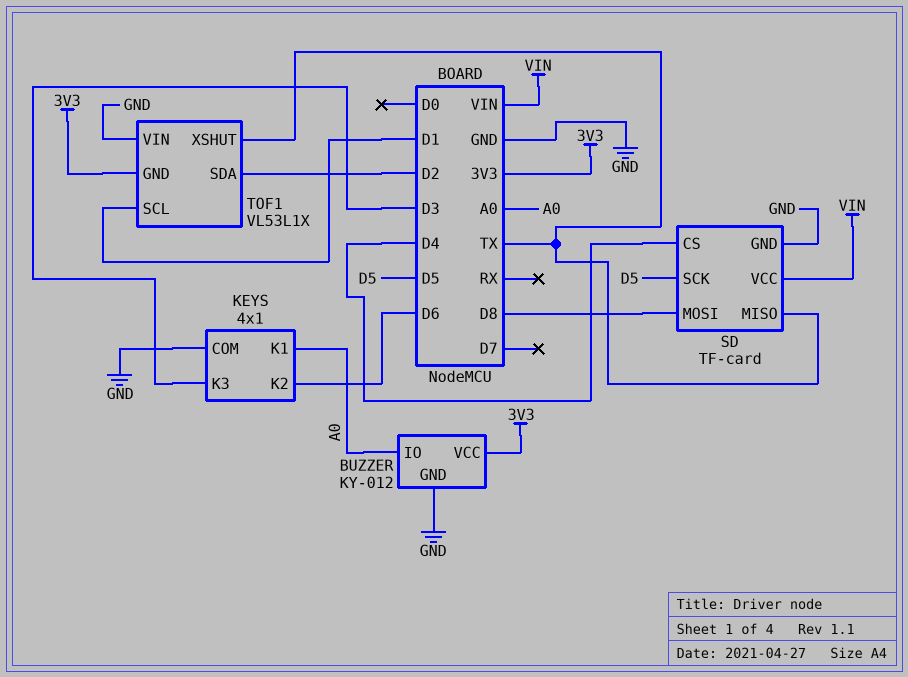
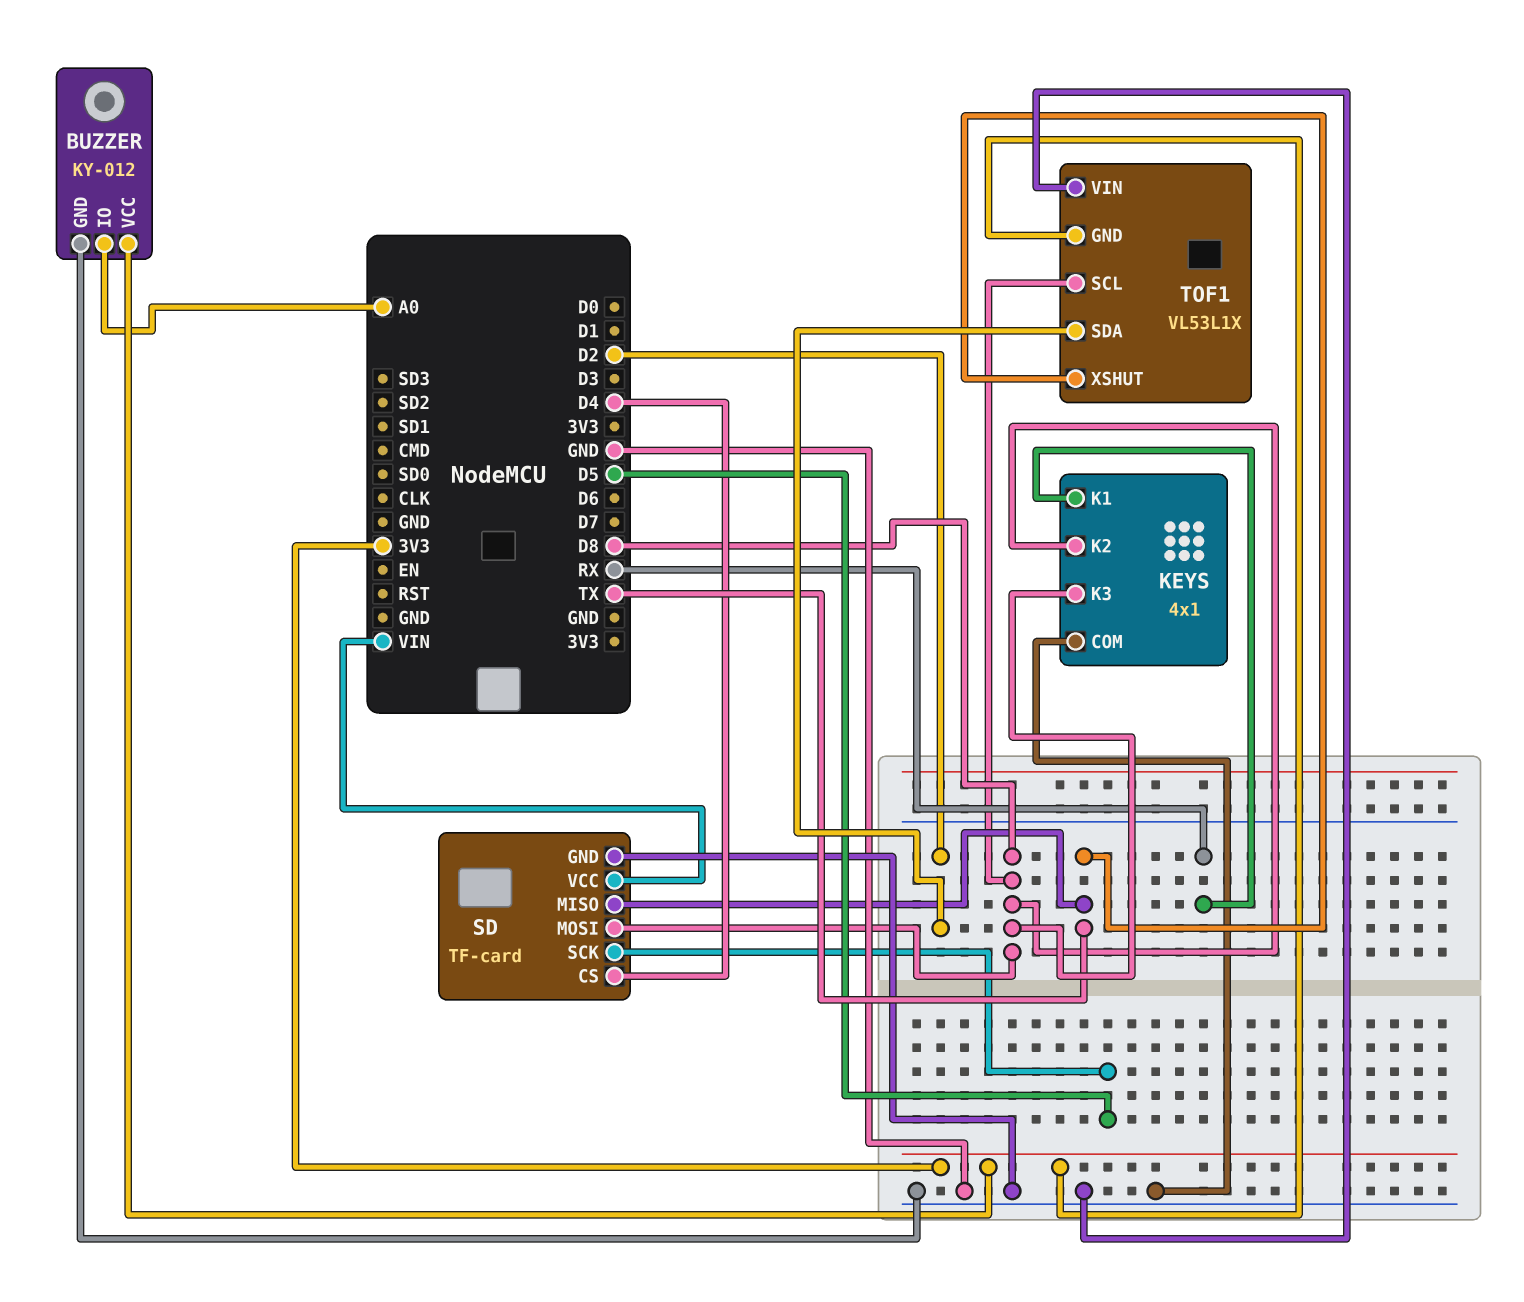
KEYS pin K1: A0 -> RX
KEYS pin K2: D6 -> D8
KEYS pin K3: D3 -> D8
TOF1 pin SCL: D1 -> D8

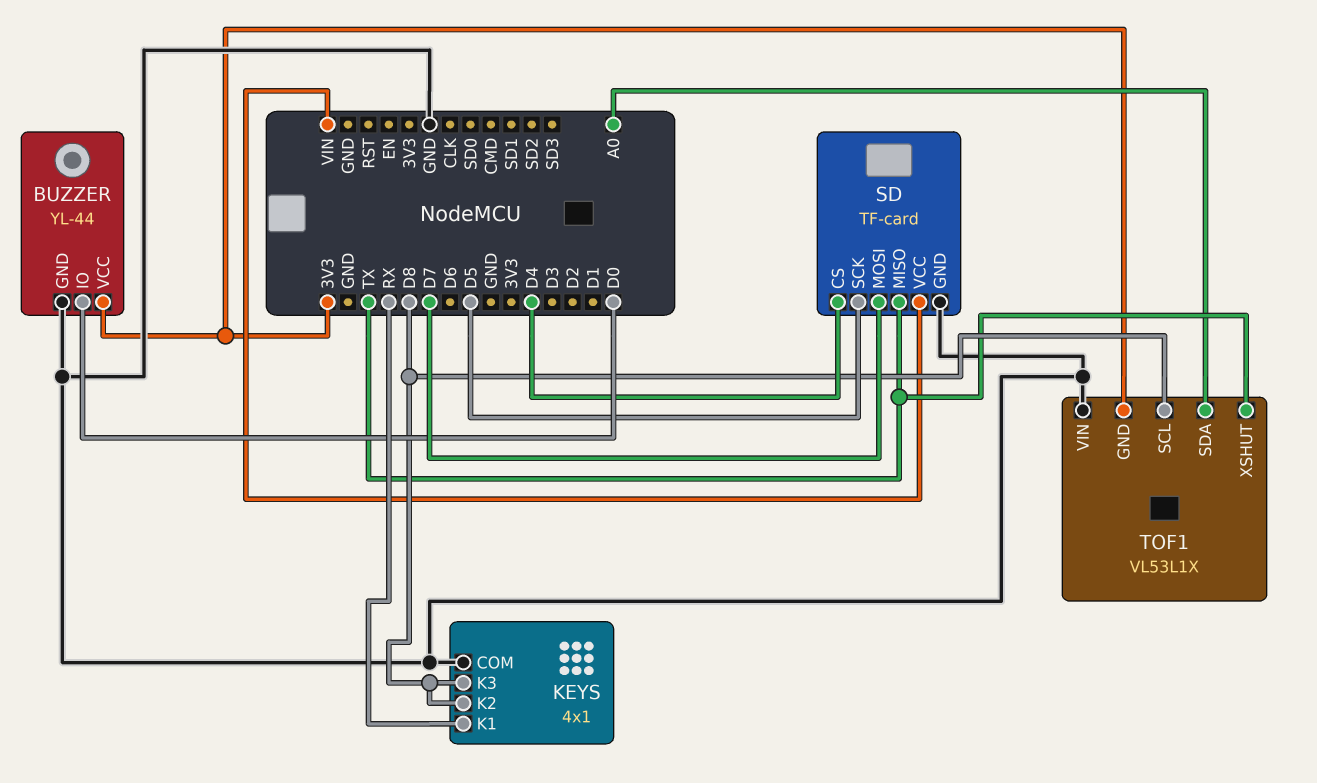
BUZZER: KY-012 -> YL-44
BUZZER pin IO: A0 -> D0
SD pin MOSI: D8 -> D7
TOF1 pin SDA: D2 -> A0

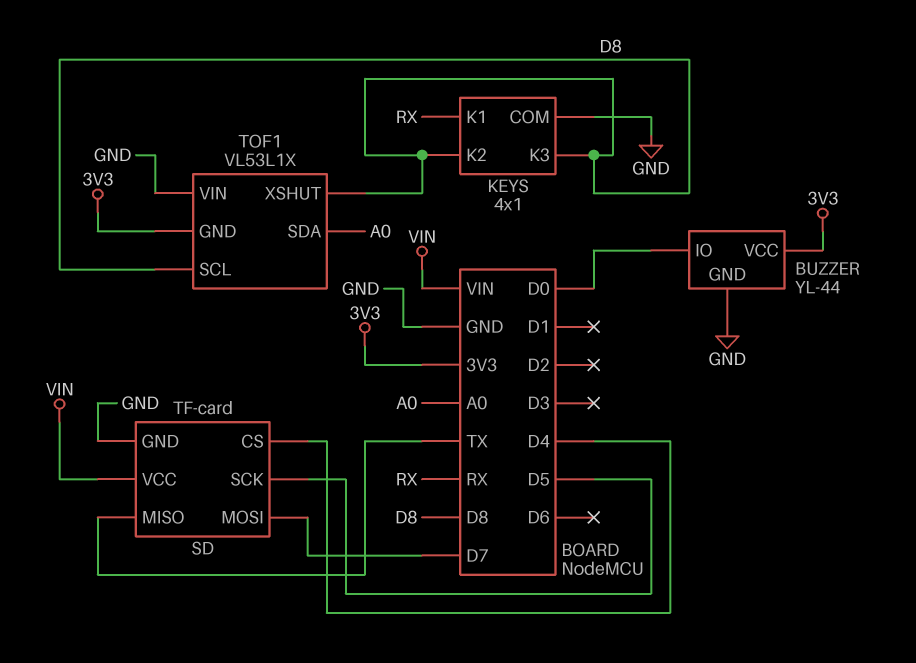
TOF1 pin XSHUT: TX -> D8

